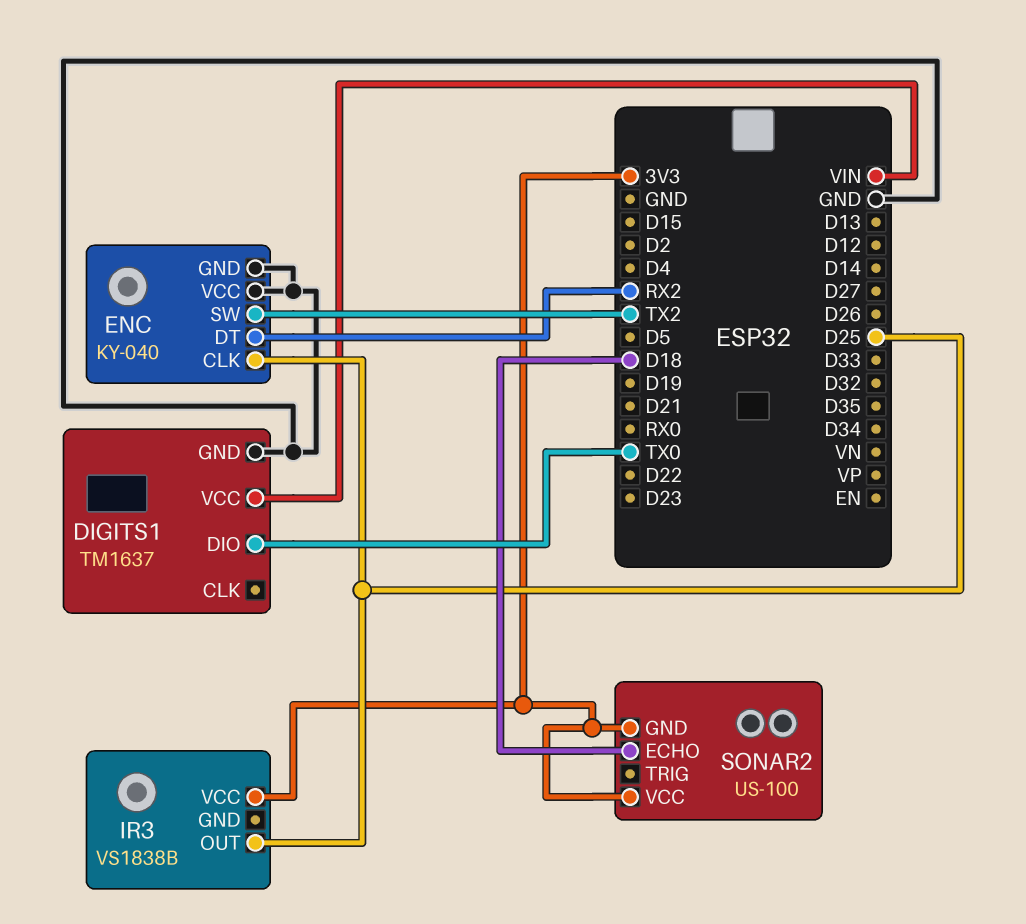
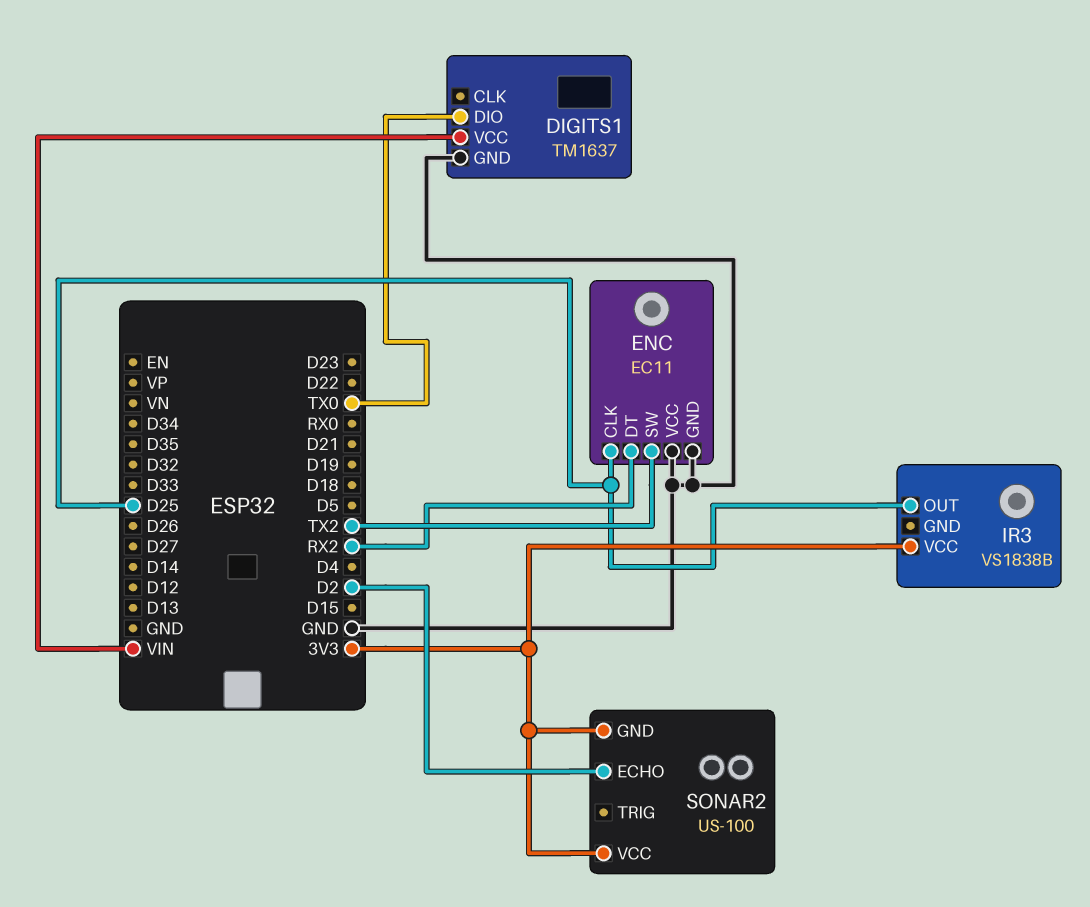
ENC: KY-040 -> EC11
SONAR2 pin ECHO: D18 -> D2

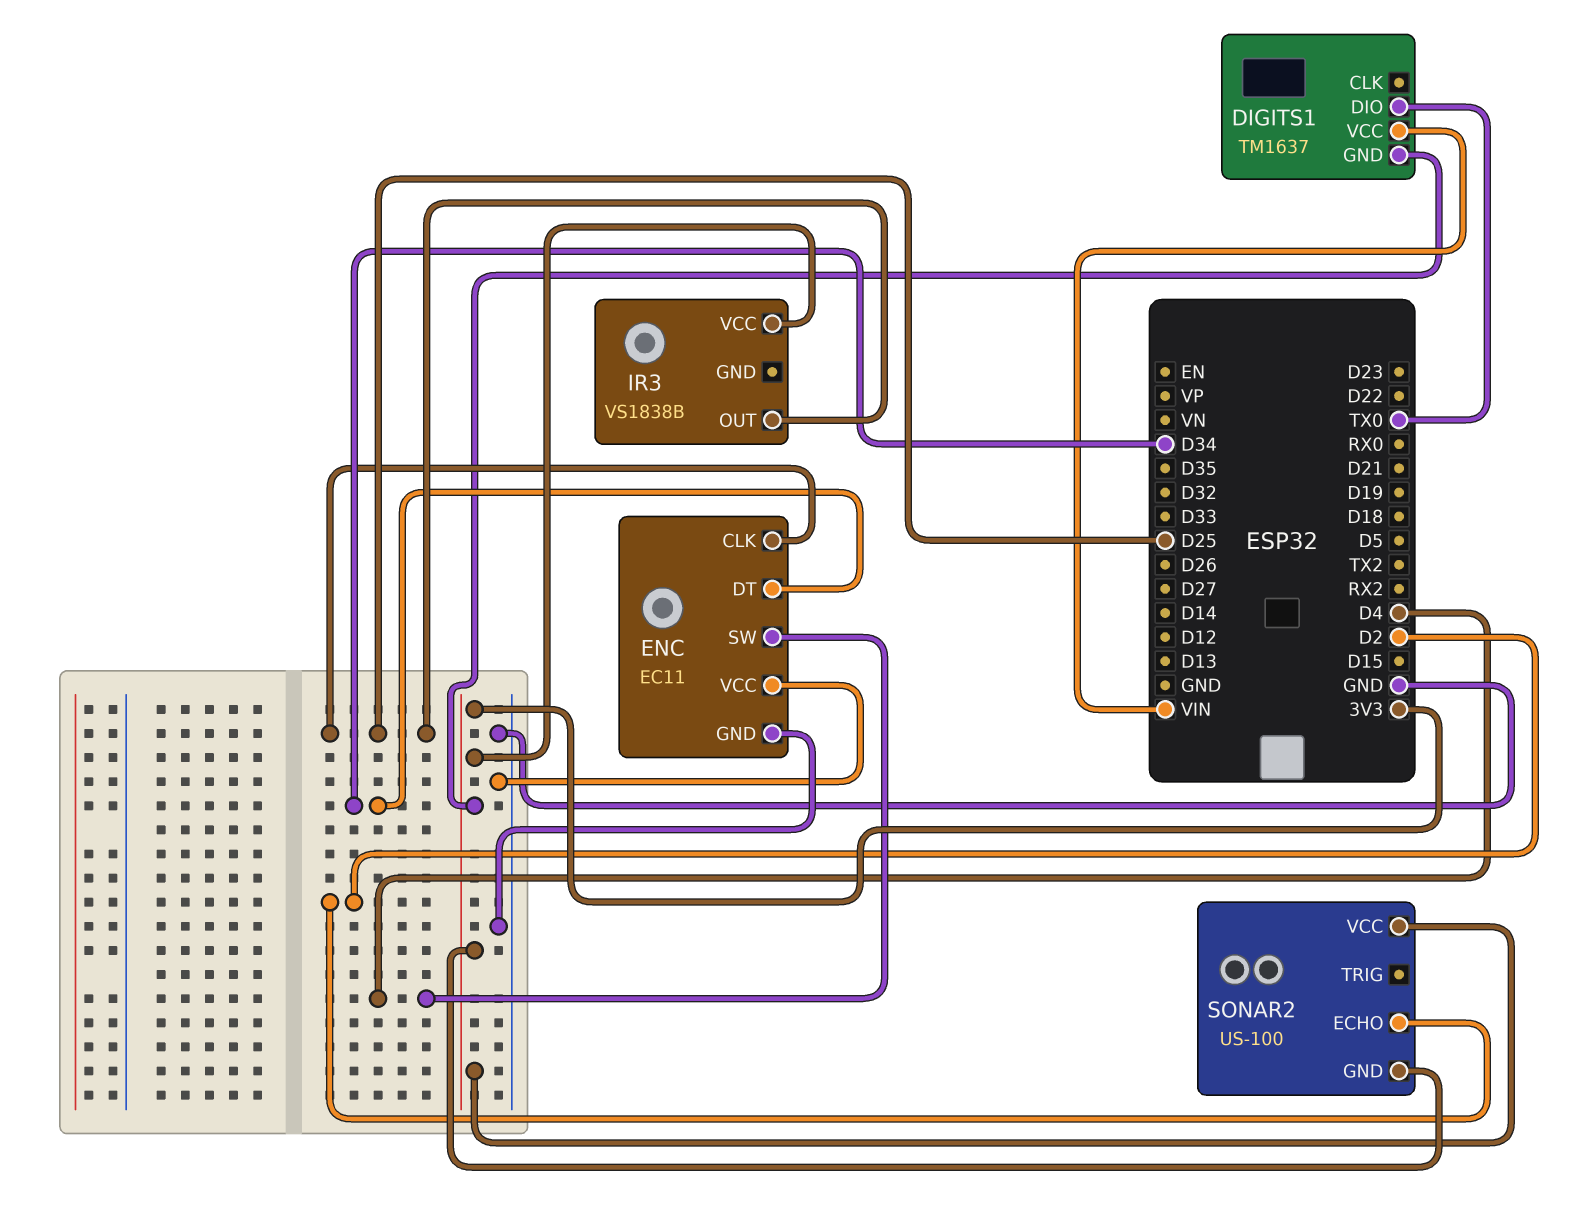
DIGITS1 pin GND: GND -> 3V3
ENC pin DT: RX2 -> D34
ENC pin SW: TX2 -> D4

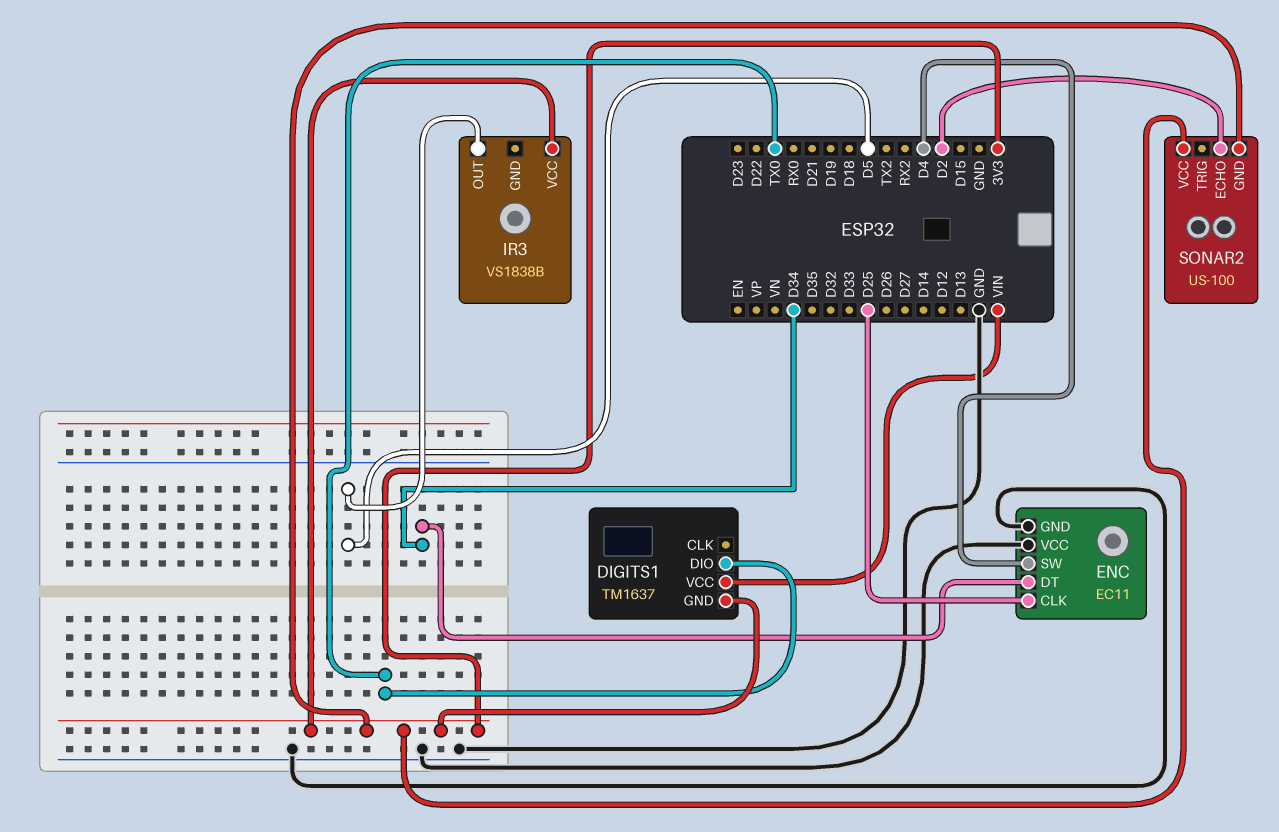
IR3 pin OUT: D25 -> D5

